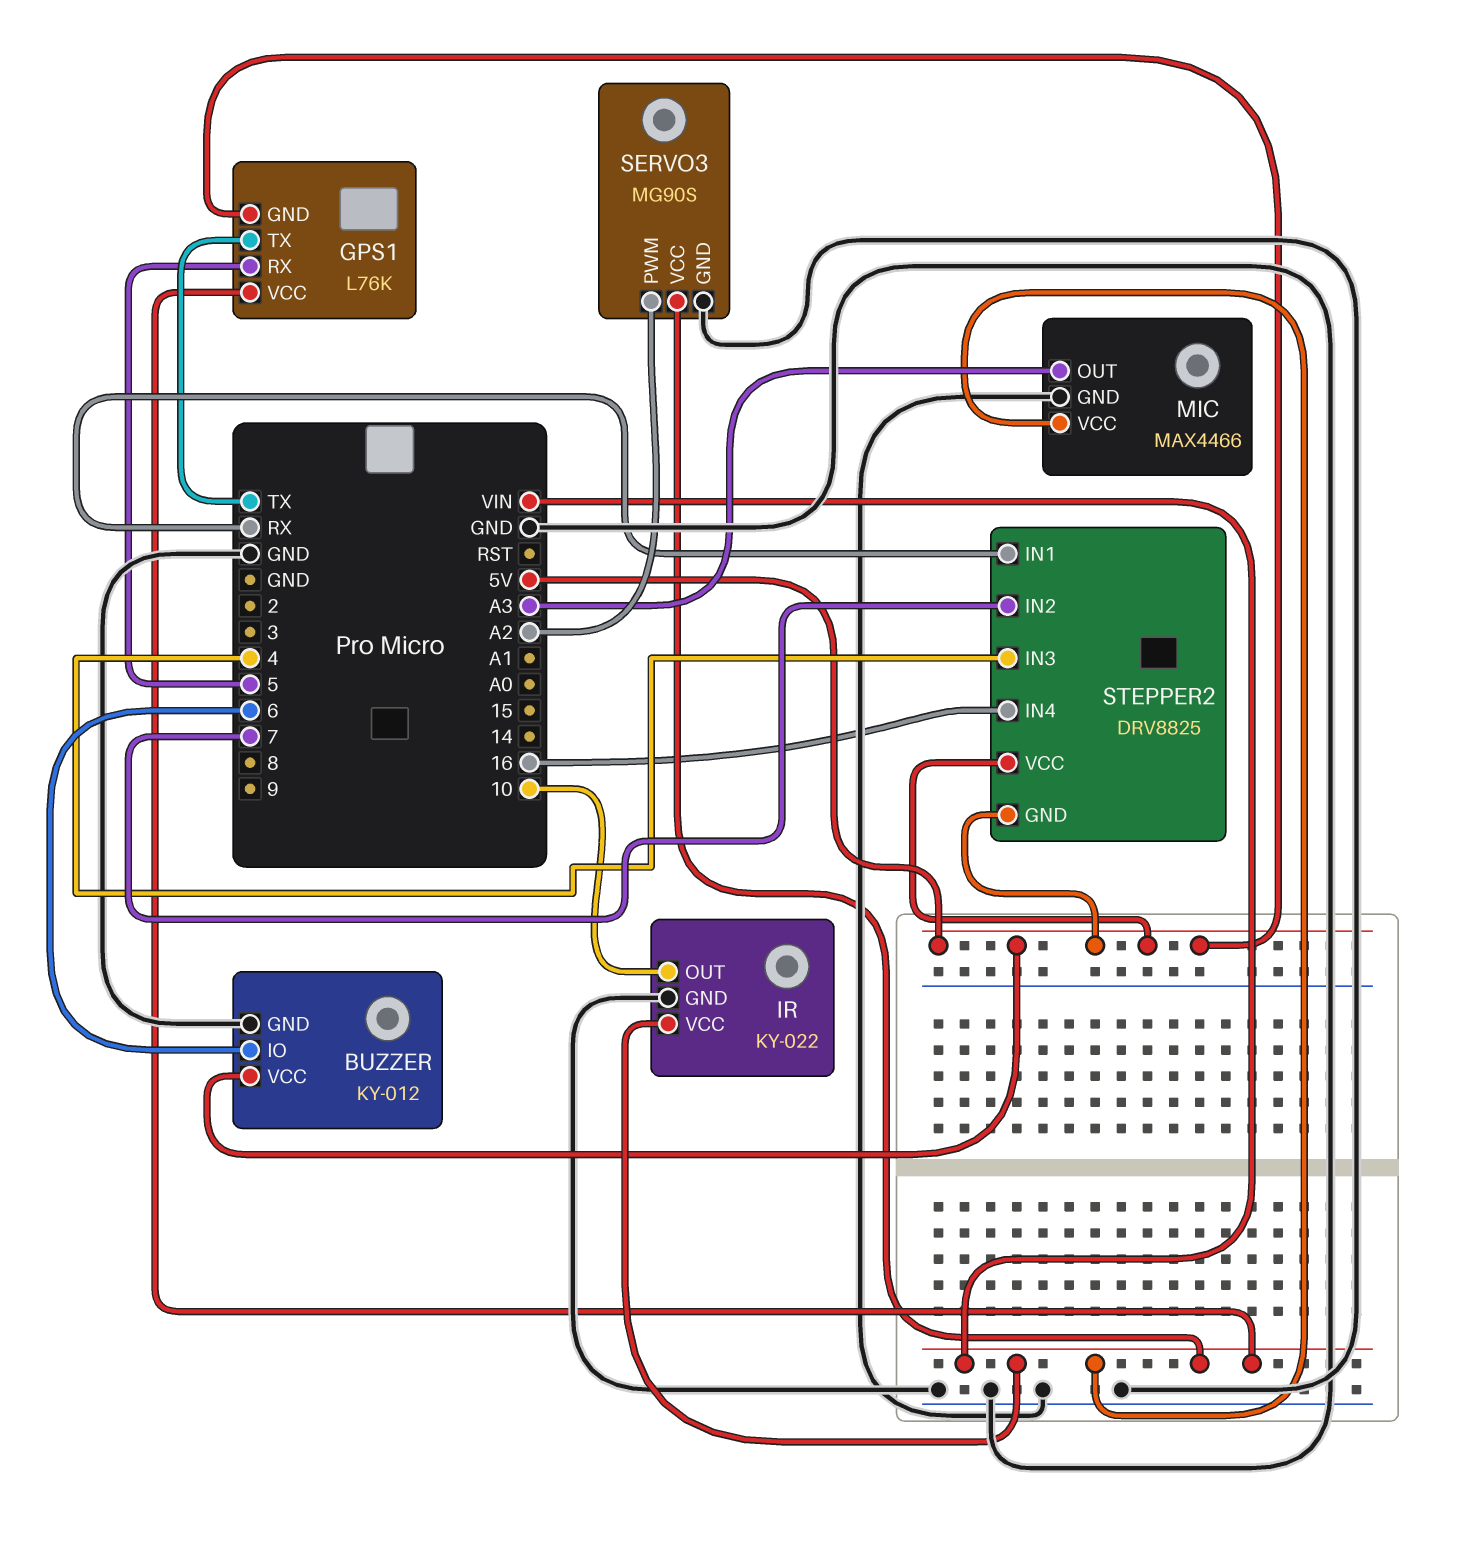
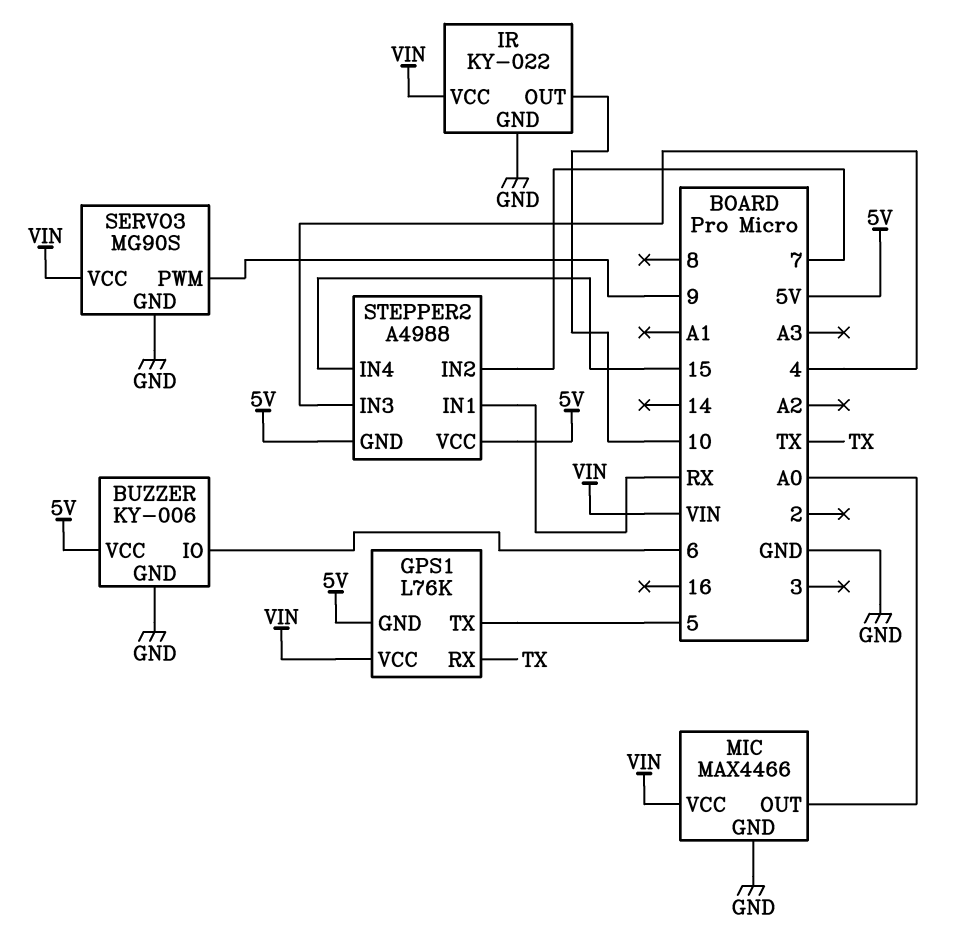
BUZZER: KY-012 -> KY-006
GPS1 pin RX: 5 -> TX
GPS1 pin TX: TX -> 5
MIC pin OUT: A3 -> A0
SERVO3 pin PWM: A2 -> 9
STEPPER2: DRV8825 -> A4988
STEPPER2 pin IN4: 16 -> 15

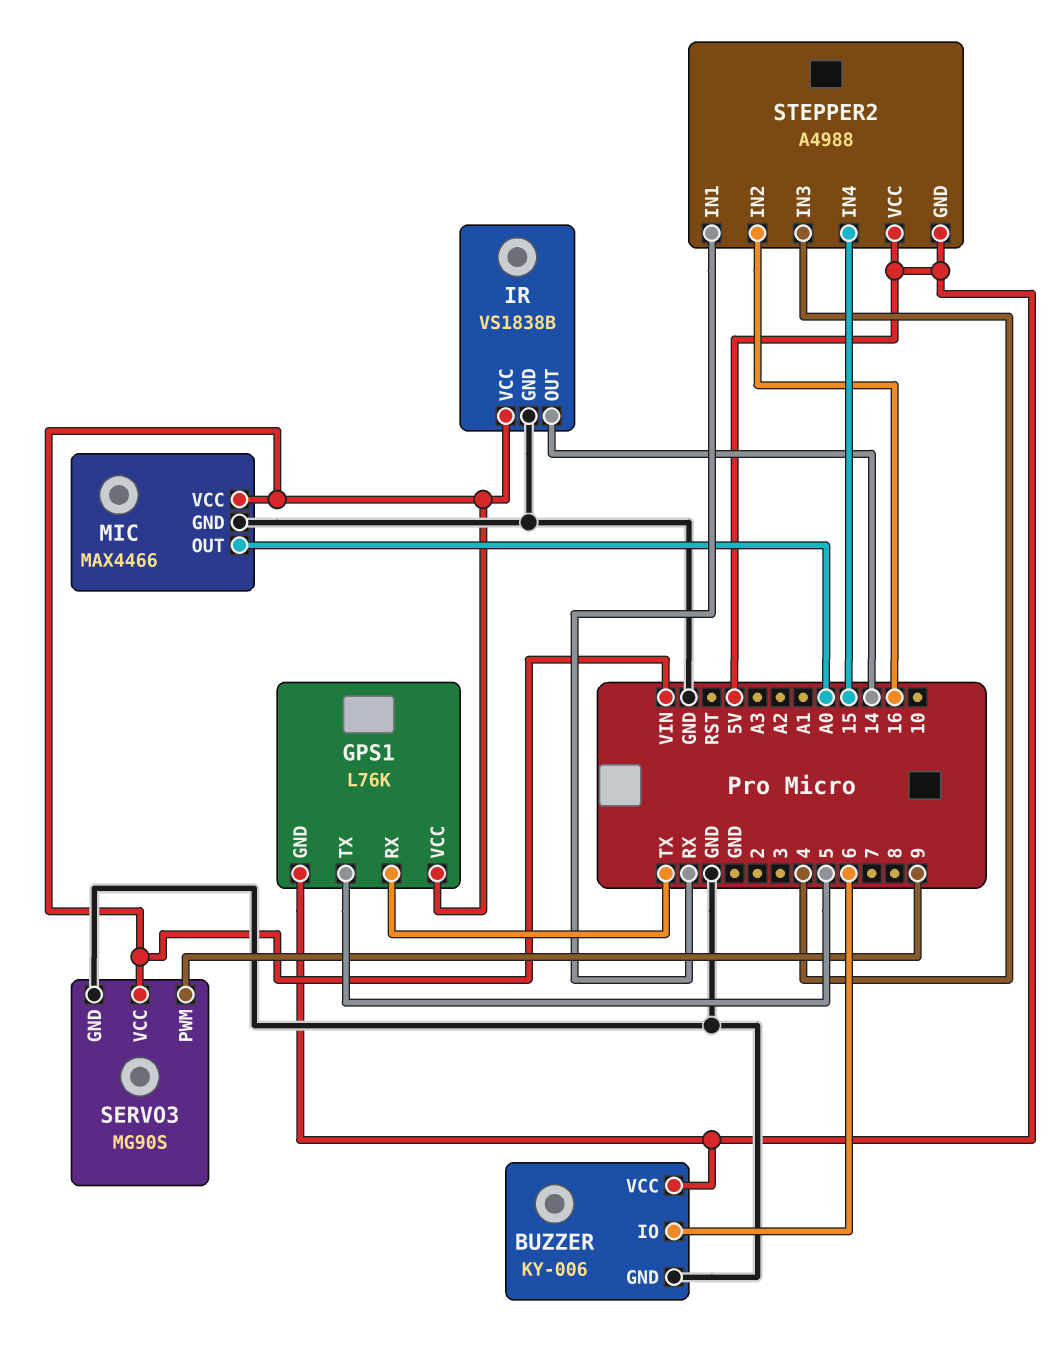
IR: KY-022 -> VS1838B
IR pin OUT: 10 -> 14
STEPPER2 pin IN2: 7 -> 16

